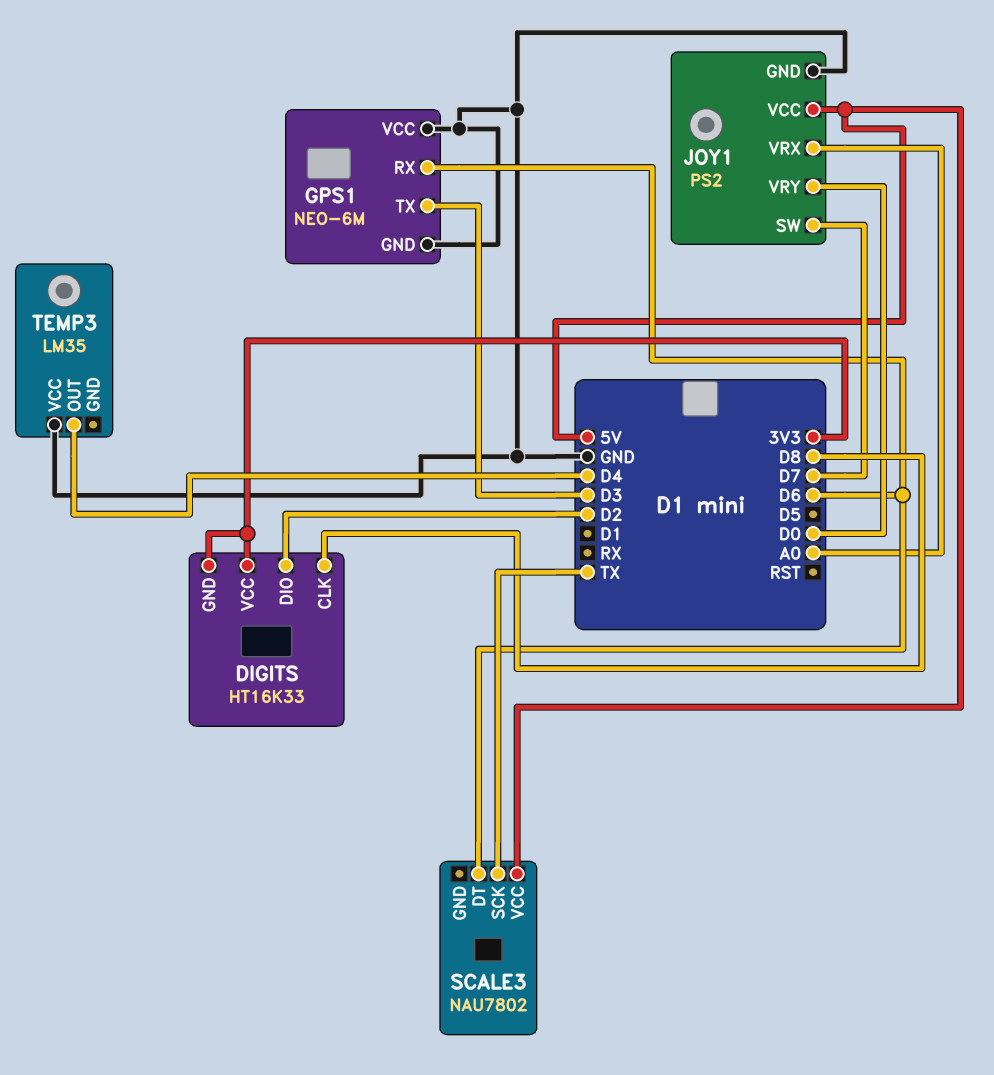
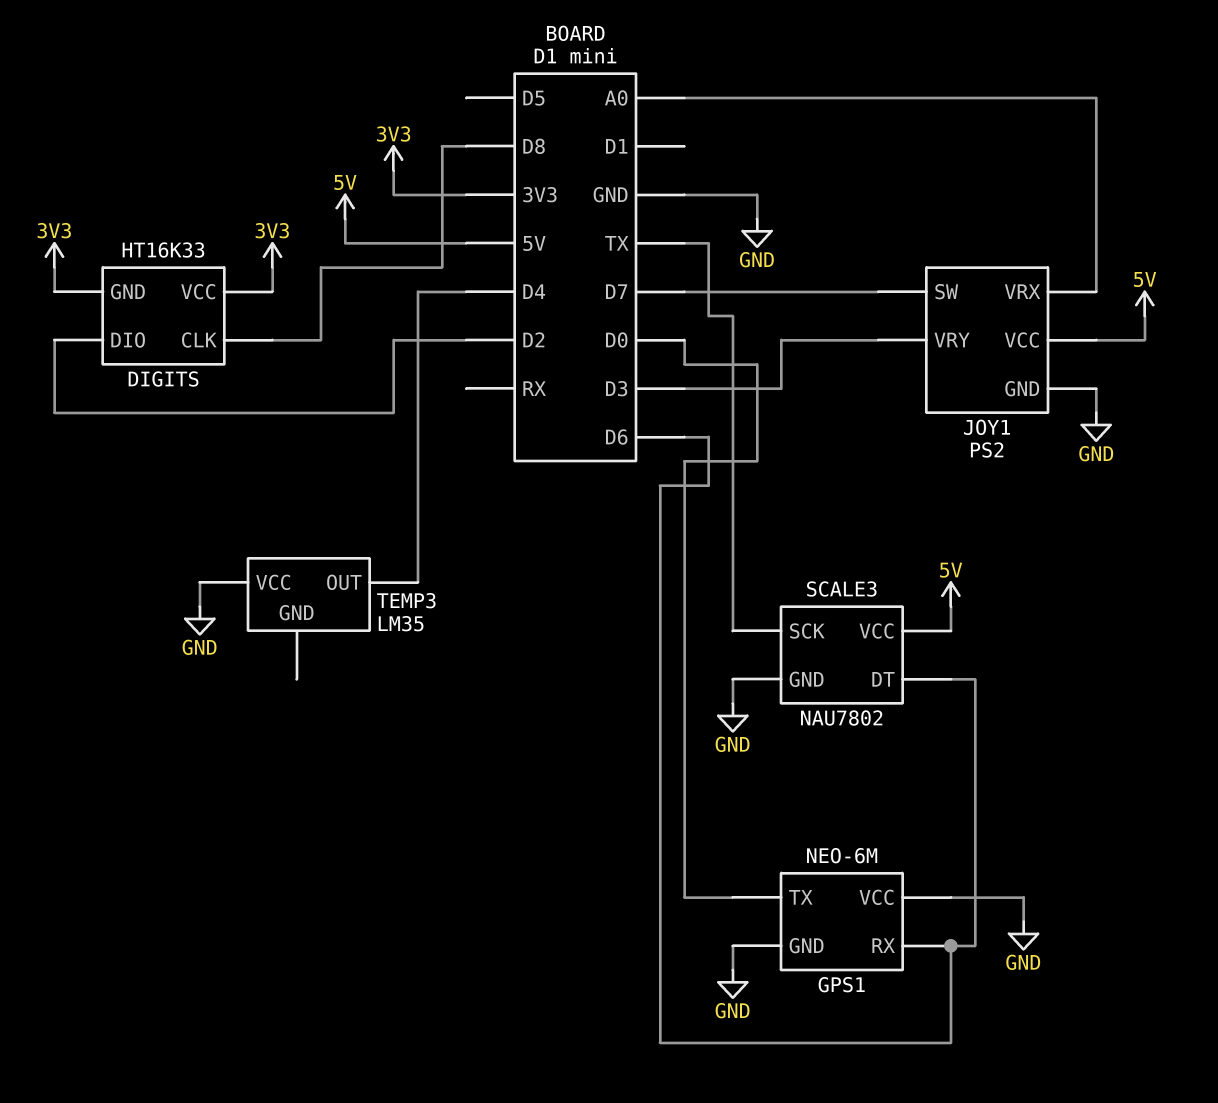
GPS1 pin TX: D3 -> D0
JOY1 pin VRY: D0 -> D3
SCALE3 pin GND: none -> GND

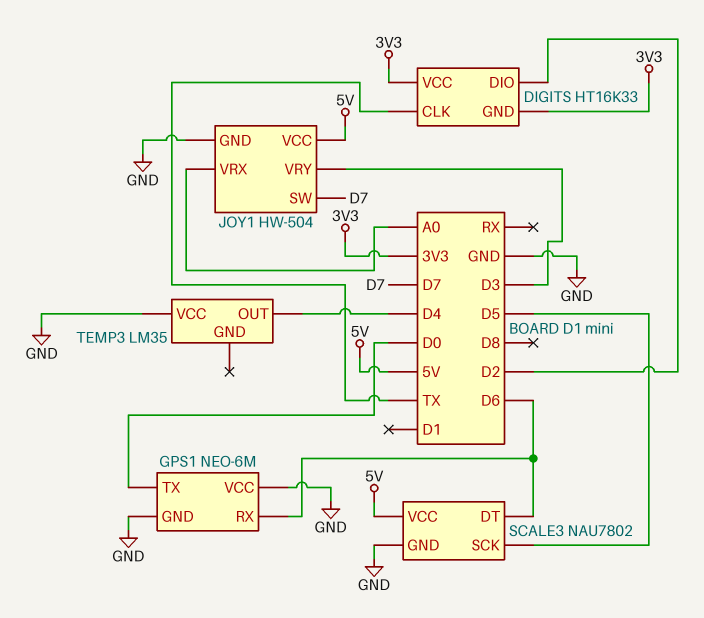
DIGITS pin CLK: D8 -> TX
JOY1: PS2 -> HW-504
SCALE3 pin SCK: TX -> D5

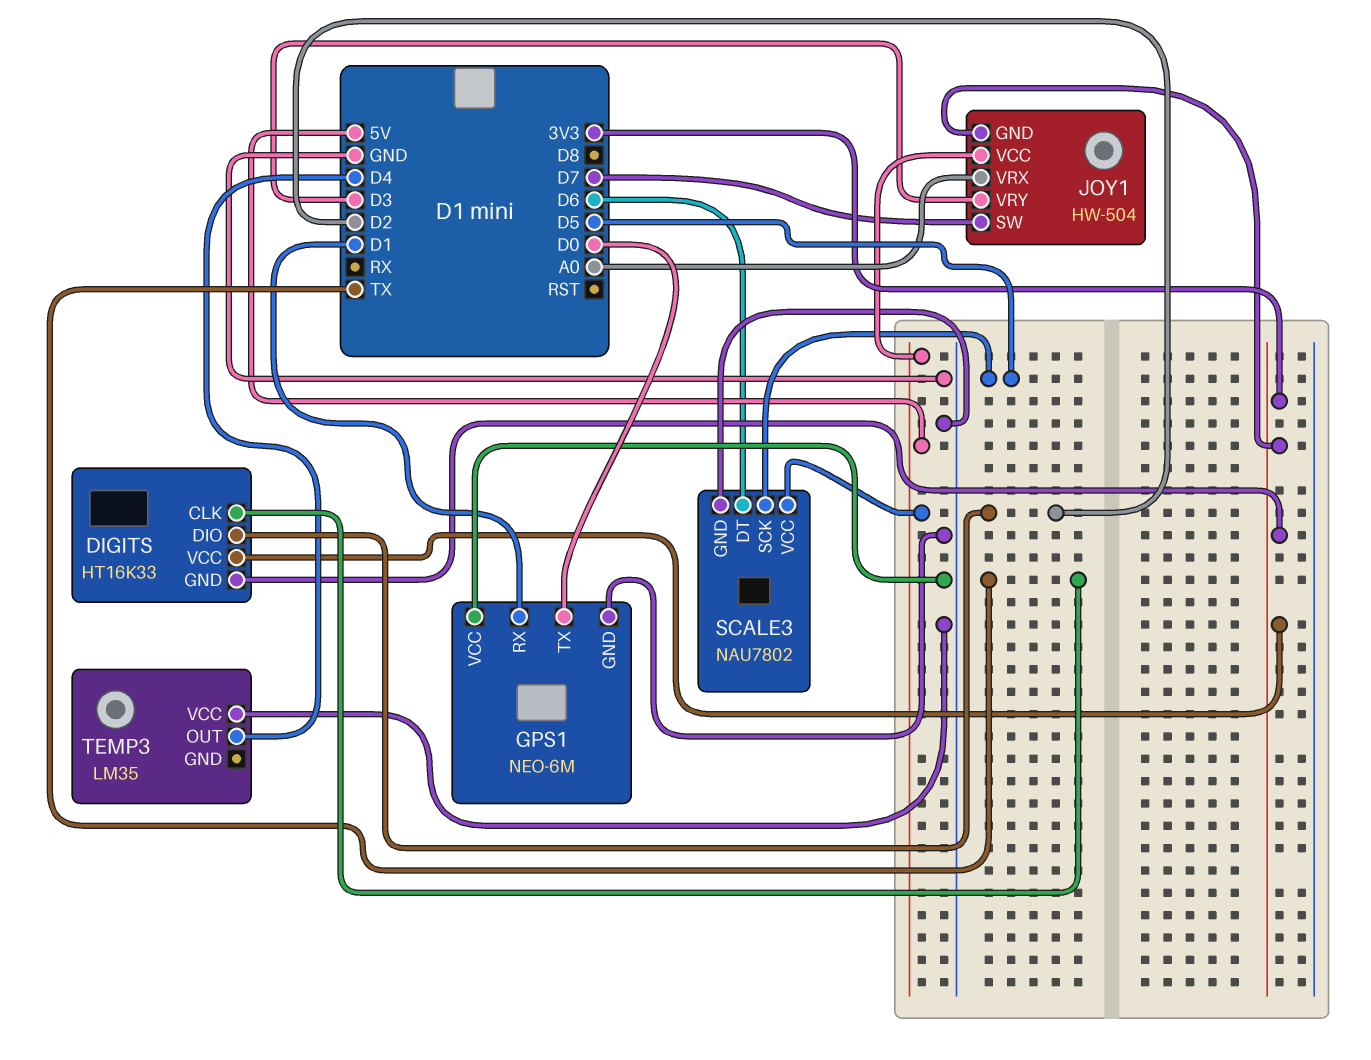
GPS1 pin RX: D6 -> D1
JOY1 pin GND: GND -> 3V3

